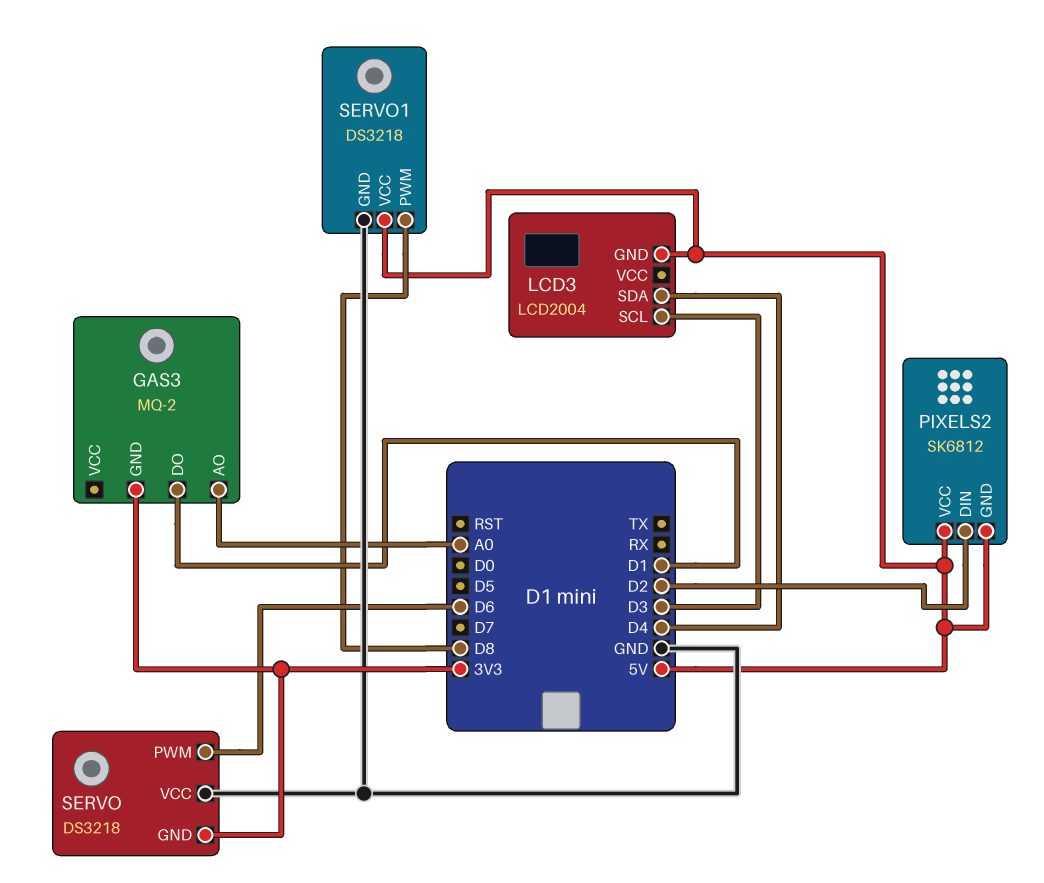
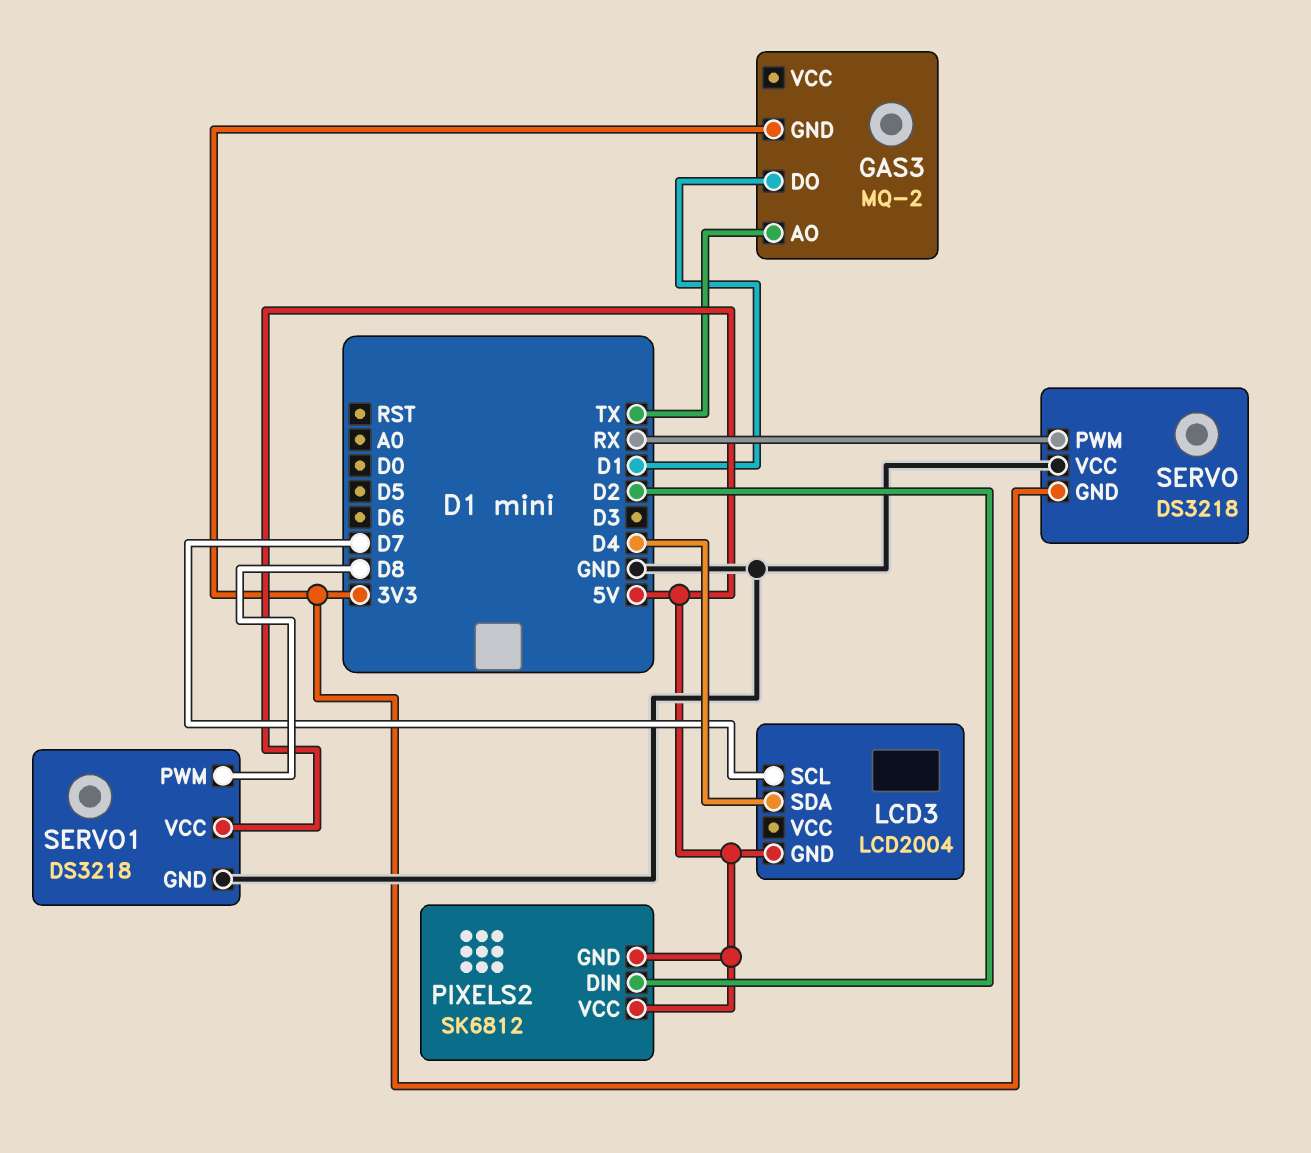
GAS3 pin AO: A0 -> TX
LCD3 pin SCL: D3 -> D7
SERVO pin PWM: D6 -> RX

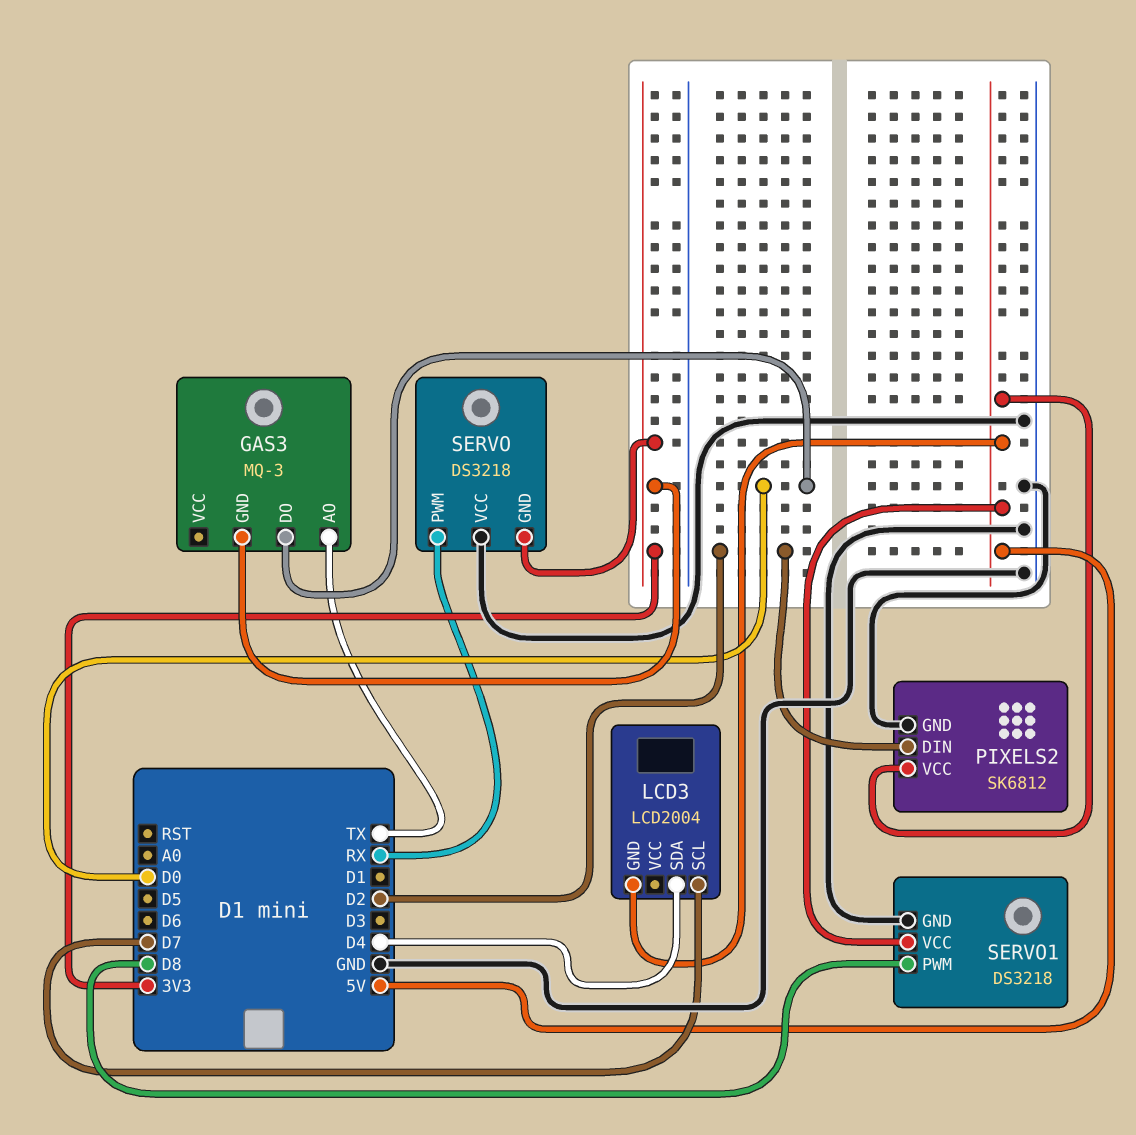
GAS3: MQ-2 -> MQ-3
GAS3 pin DO: D1 -> D0
PIXELS2 pin GND: 5V -> GND

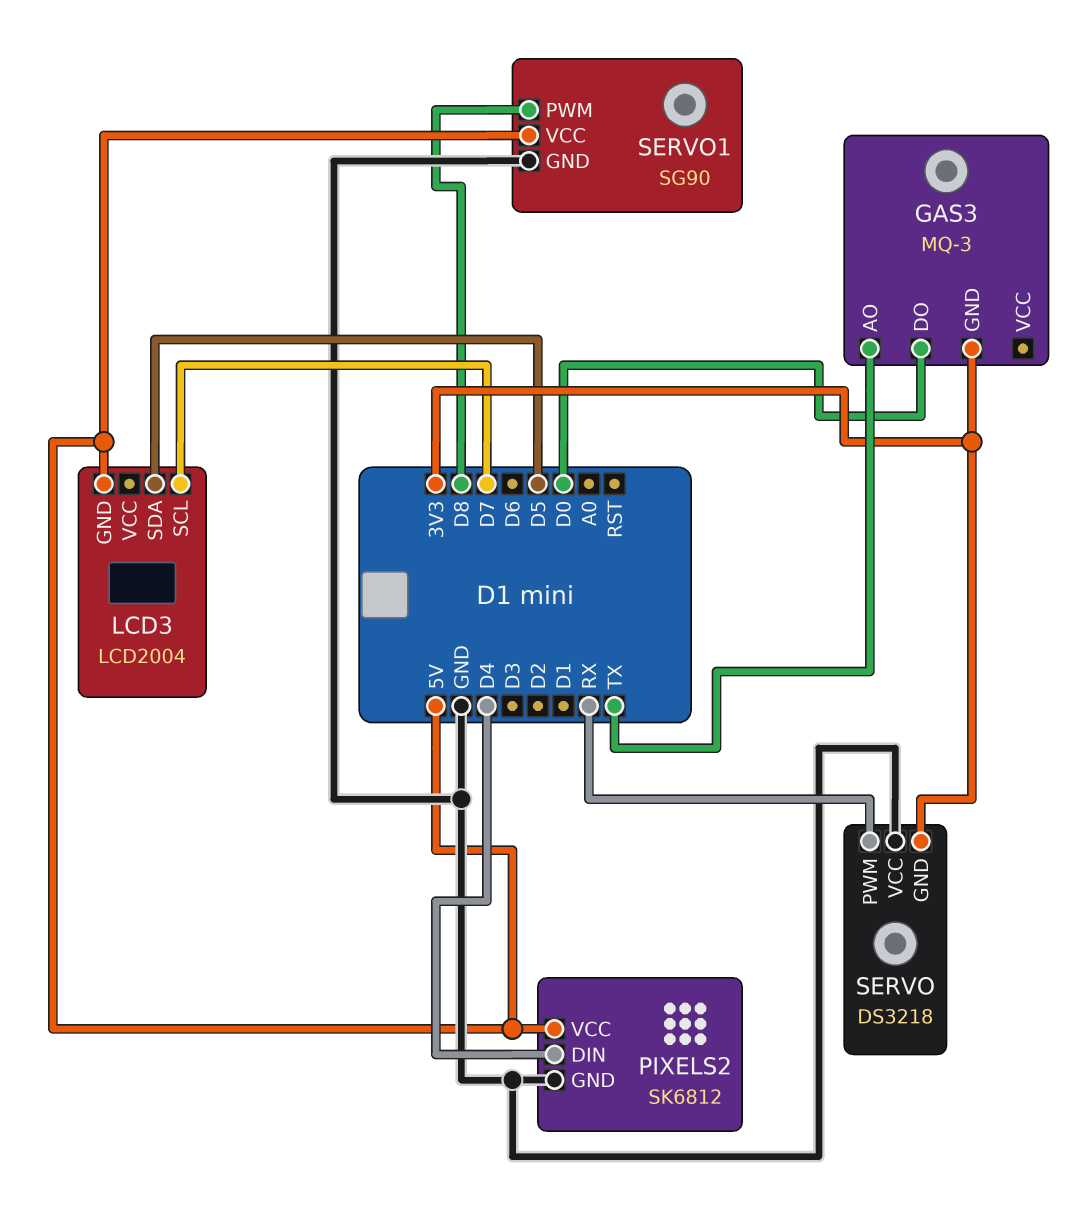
LCD3 pin SDA: D4 -> D5
PIXELS2 pin DIN: D2 -> D4
SERVO1: DS3218 -> SG90

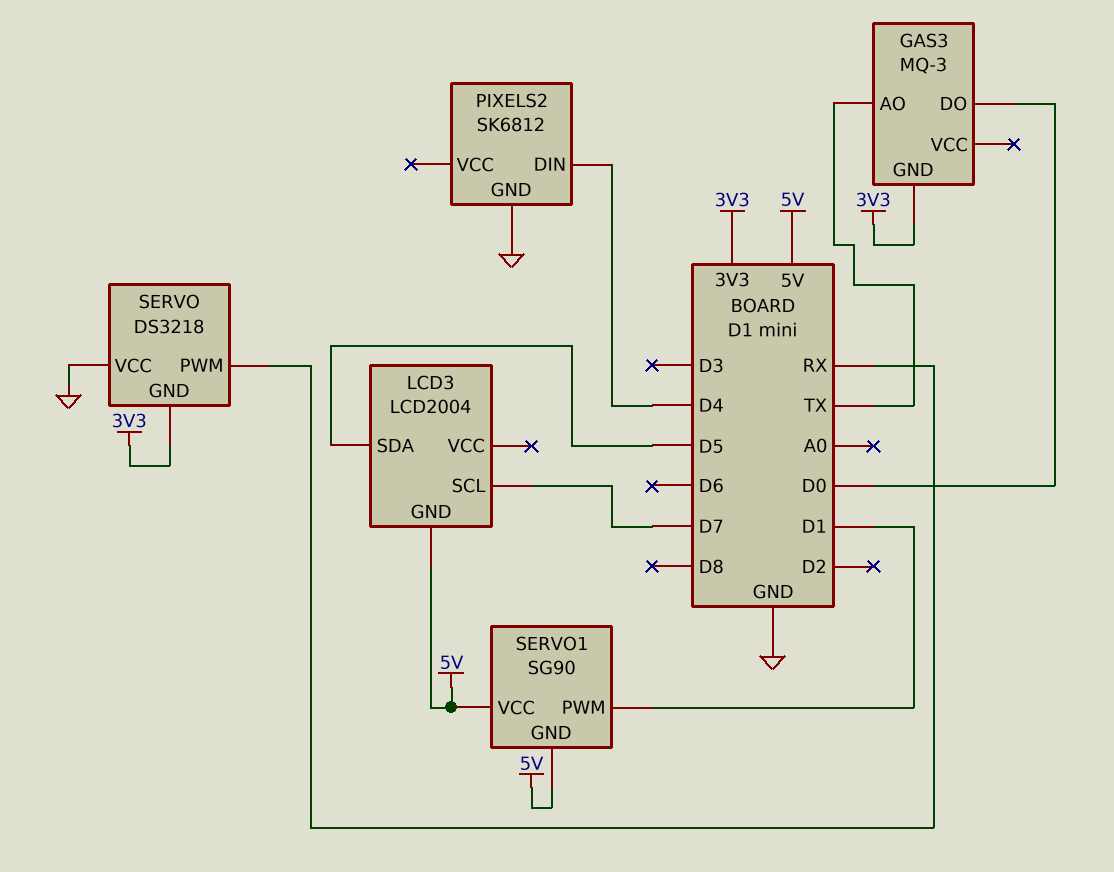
PIXELS2 pin VCC: 5V -> none
SERVO1 pin GND: GND -> 5V
SERVO1 pin PWM: D8 -> D1

